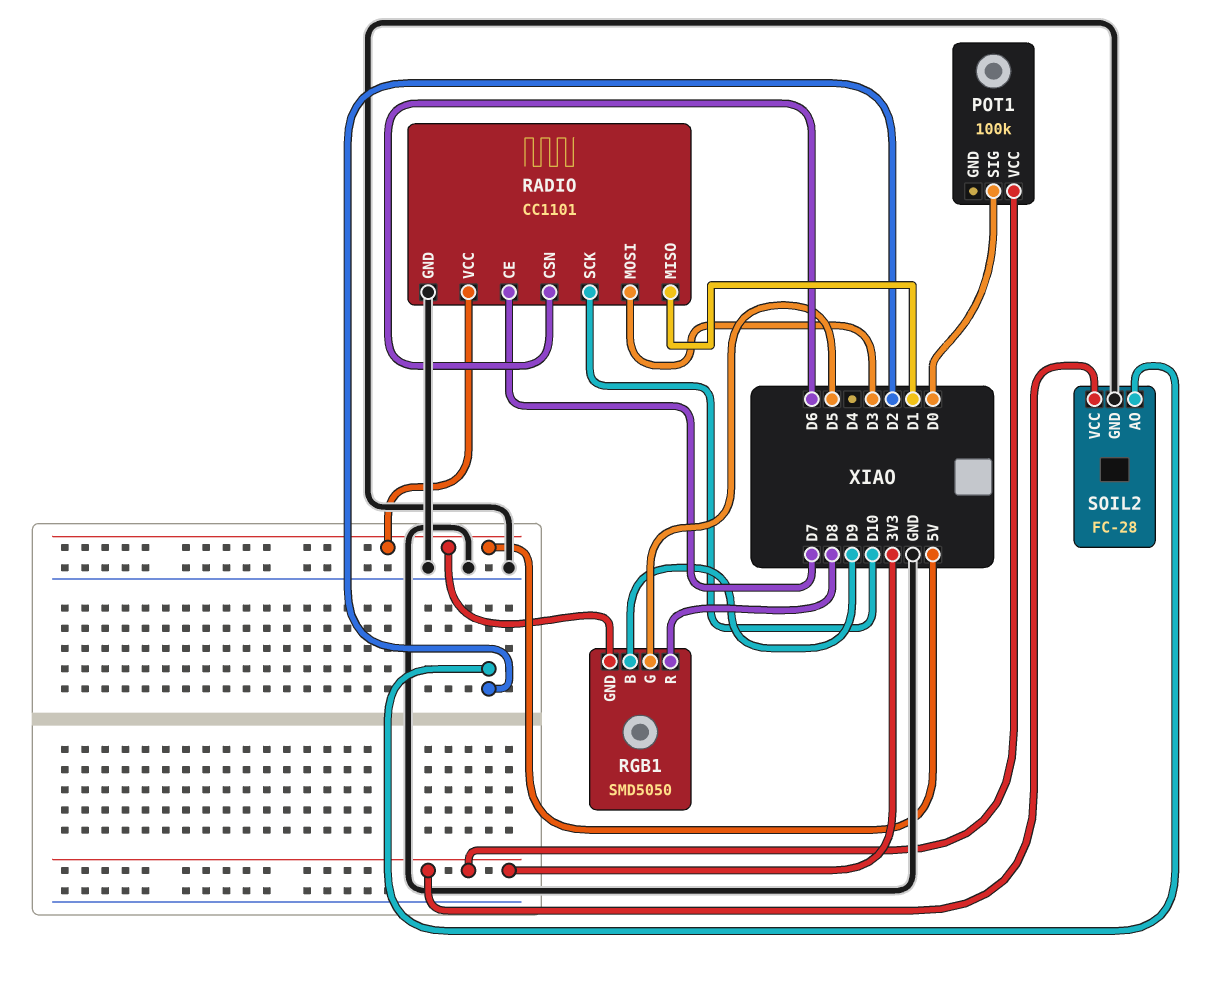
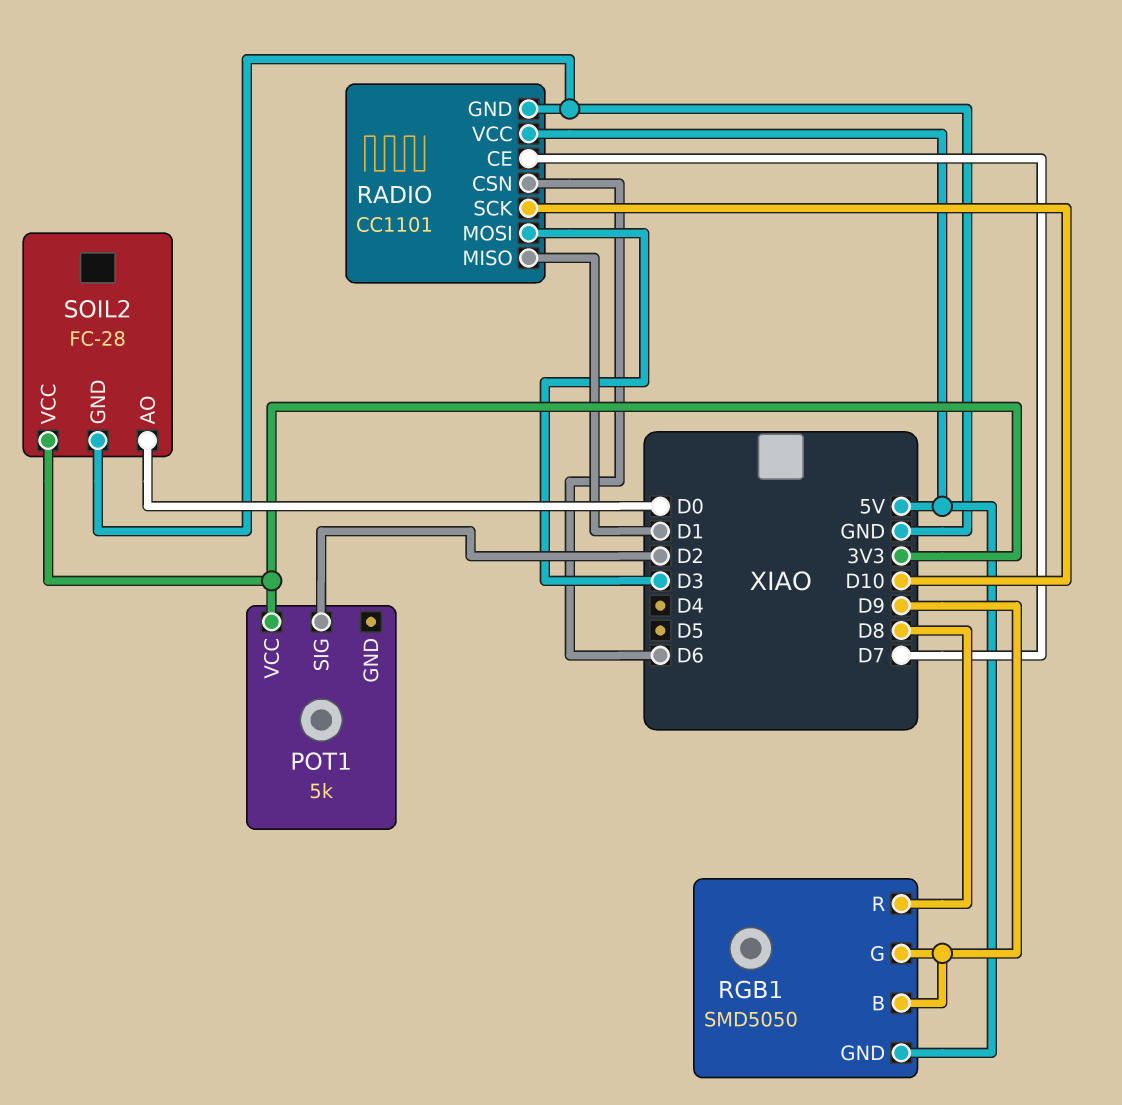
POT1: 100k -> 5k
POT1 pin SIG: D0 -> D2
RGB1 pin G: D5 -> D9
SOIL2 pin AO: D2 -> D0

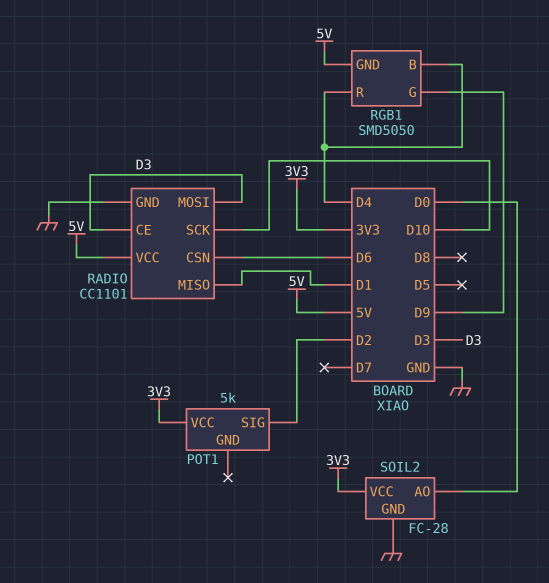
RADIO pin CE: D7 -> D3
RGB1 pin B: D9 -> D4
RGB1 pin R: D8 -> D4

